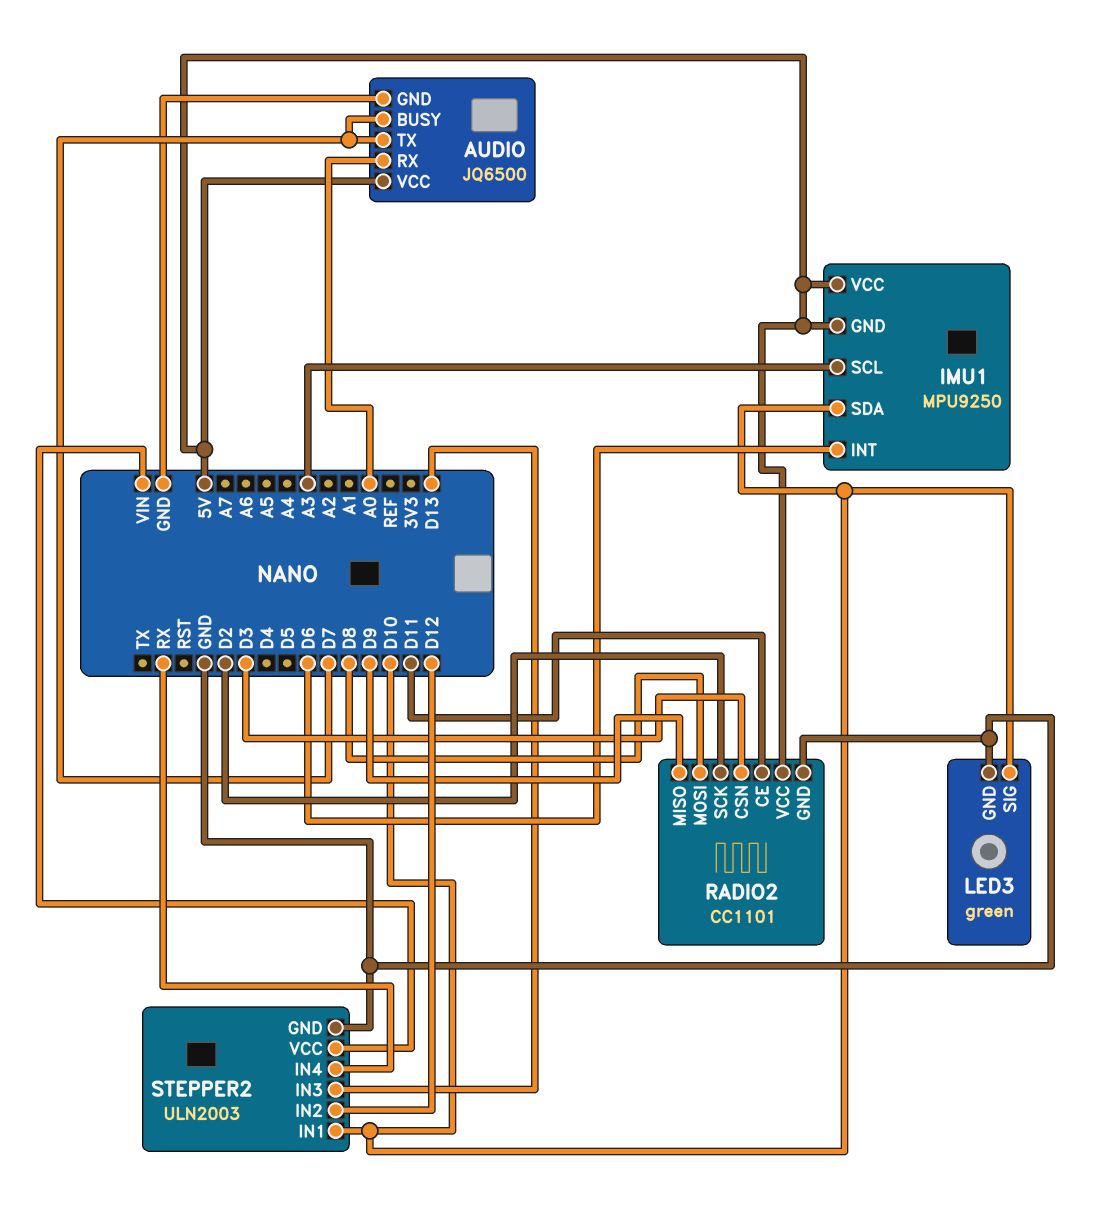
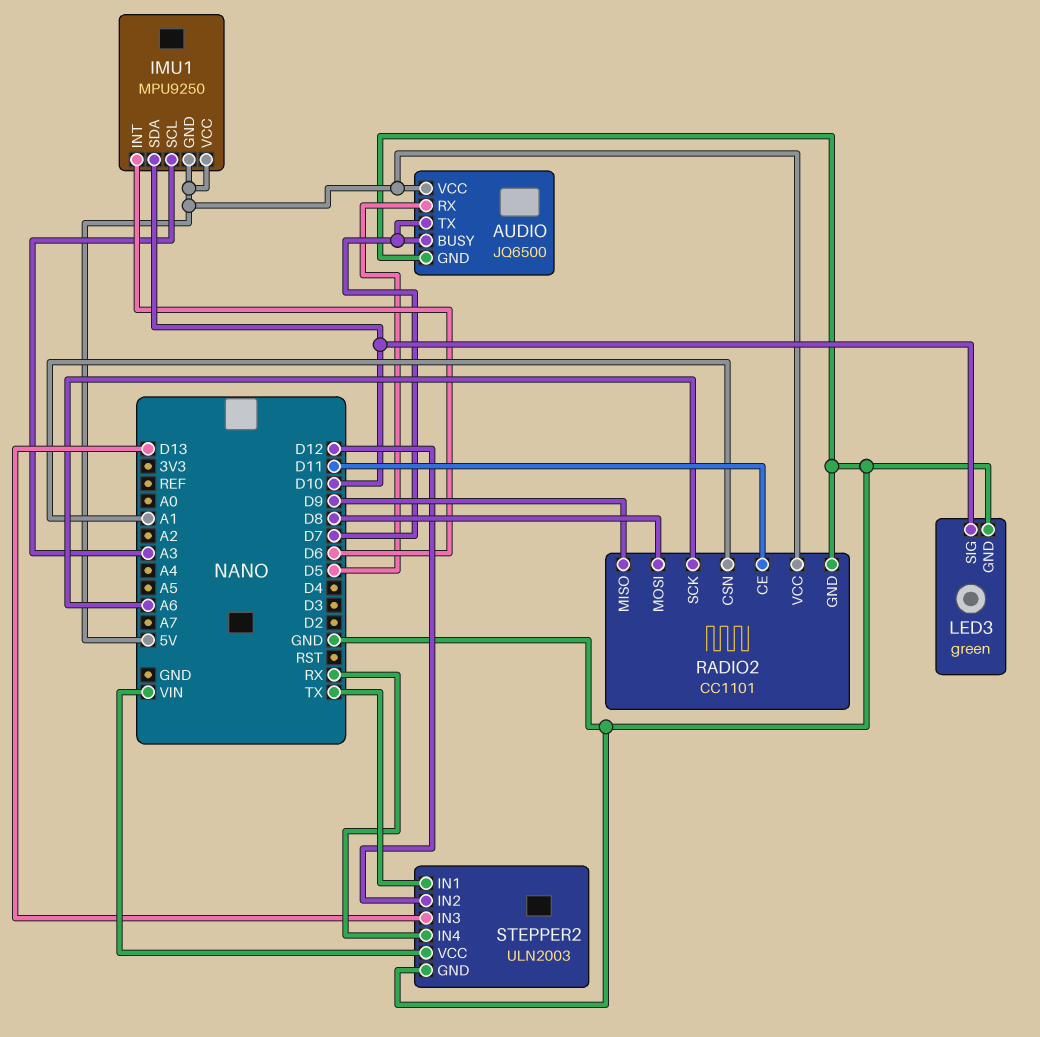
AUDIO pin RX: A0 -> D5
RADIO2 pin CSN: D3 -> A1
RADIO2 pin SCK: D2 -> A6
STEPPER2 pin IN1: D10 -> TX

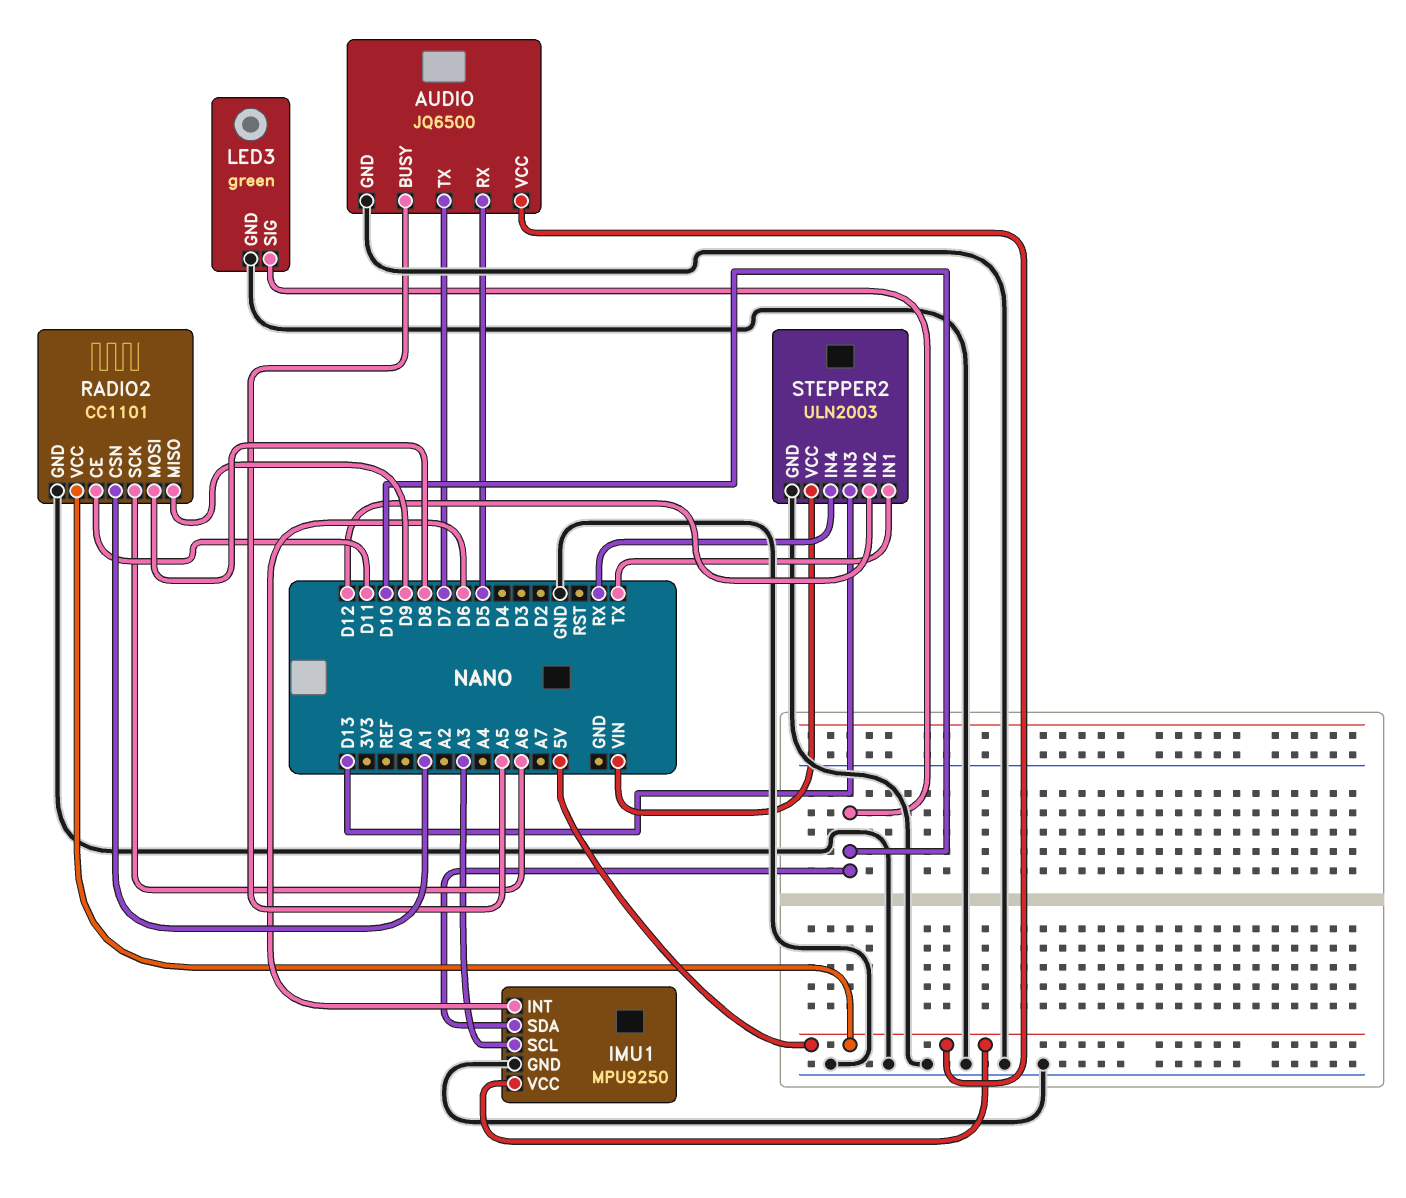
AUDIO pin BUSY: D7 -> A5
IMU1 pin GND: 5V -> GND

